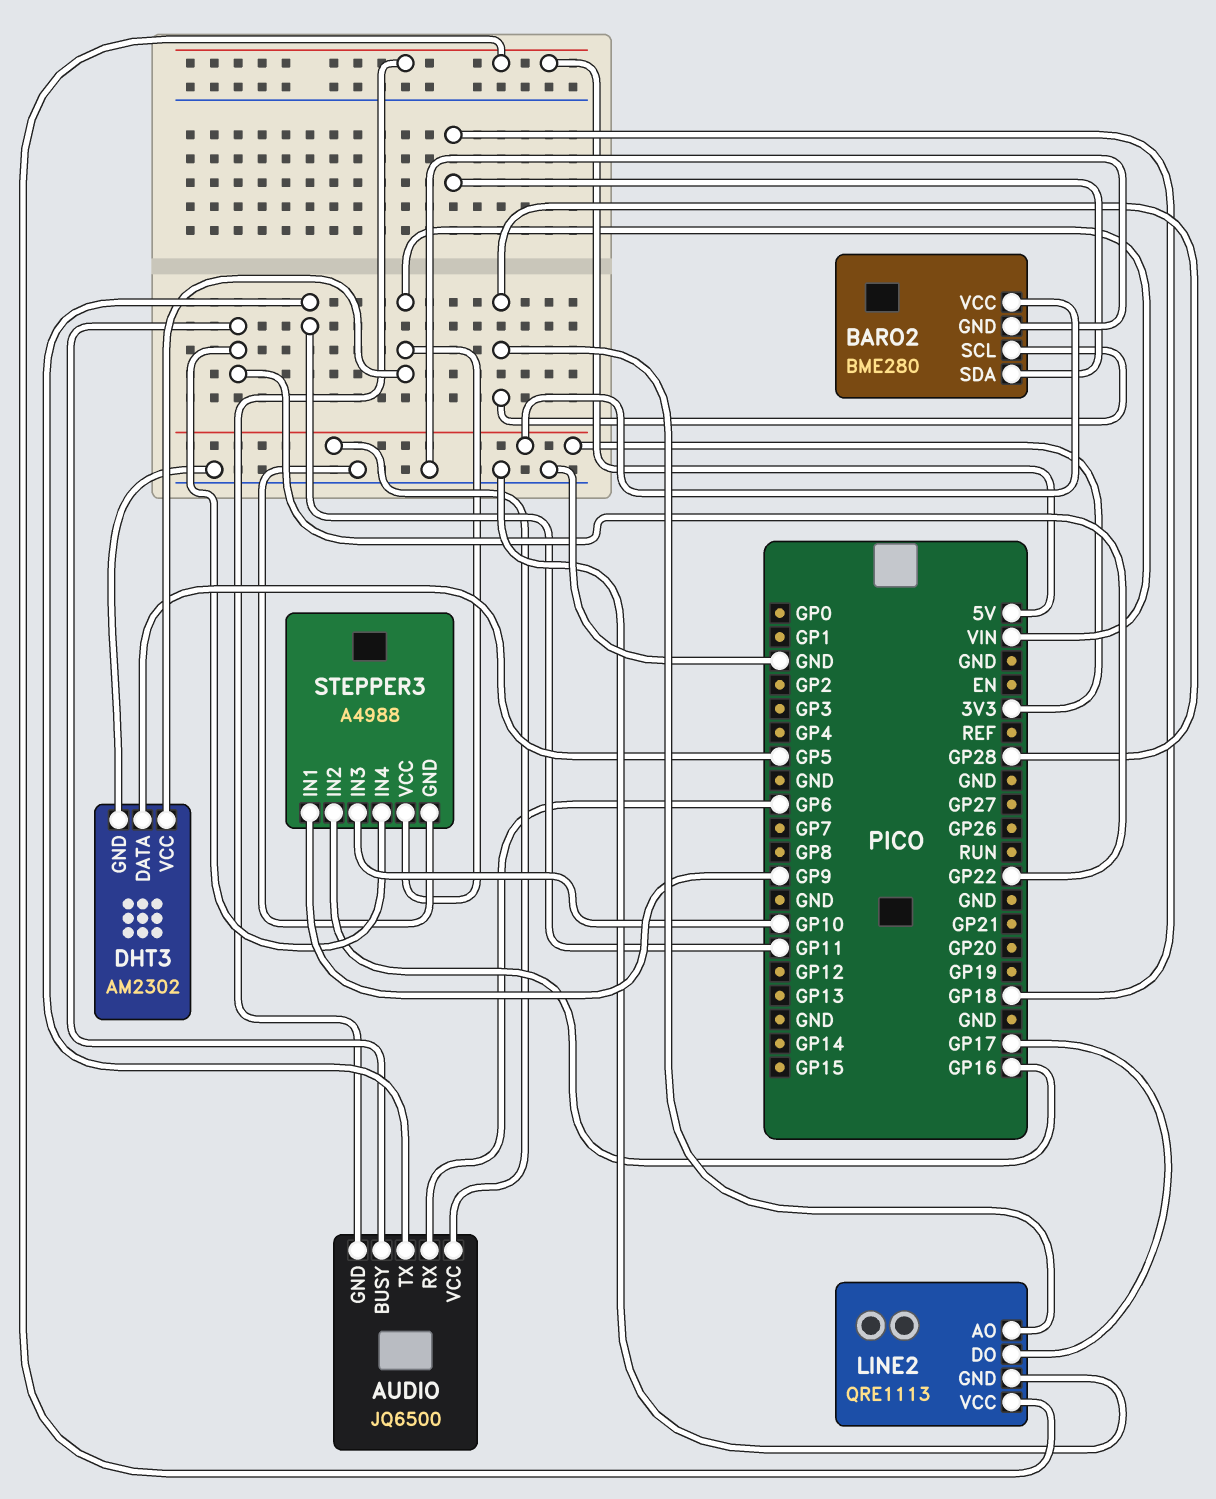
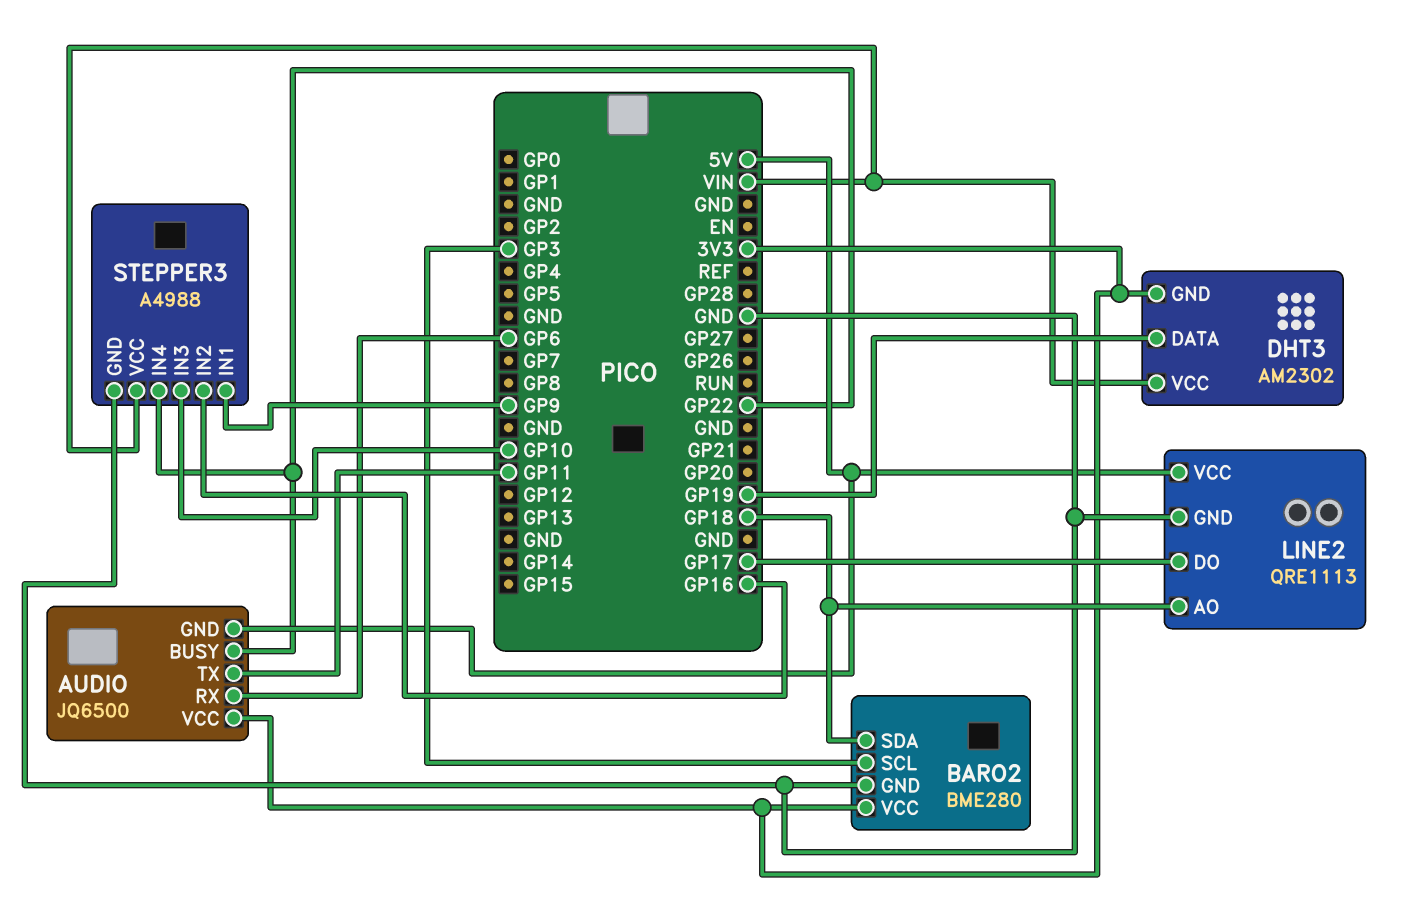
BARO2 pin SCL: GP28 -> GP3
DHT3 pin DATA: GP5 -> GP19
DHT3 pin GND: GND -> 3V3
LINE2 pin AO: GP28 -> GP18

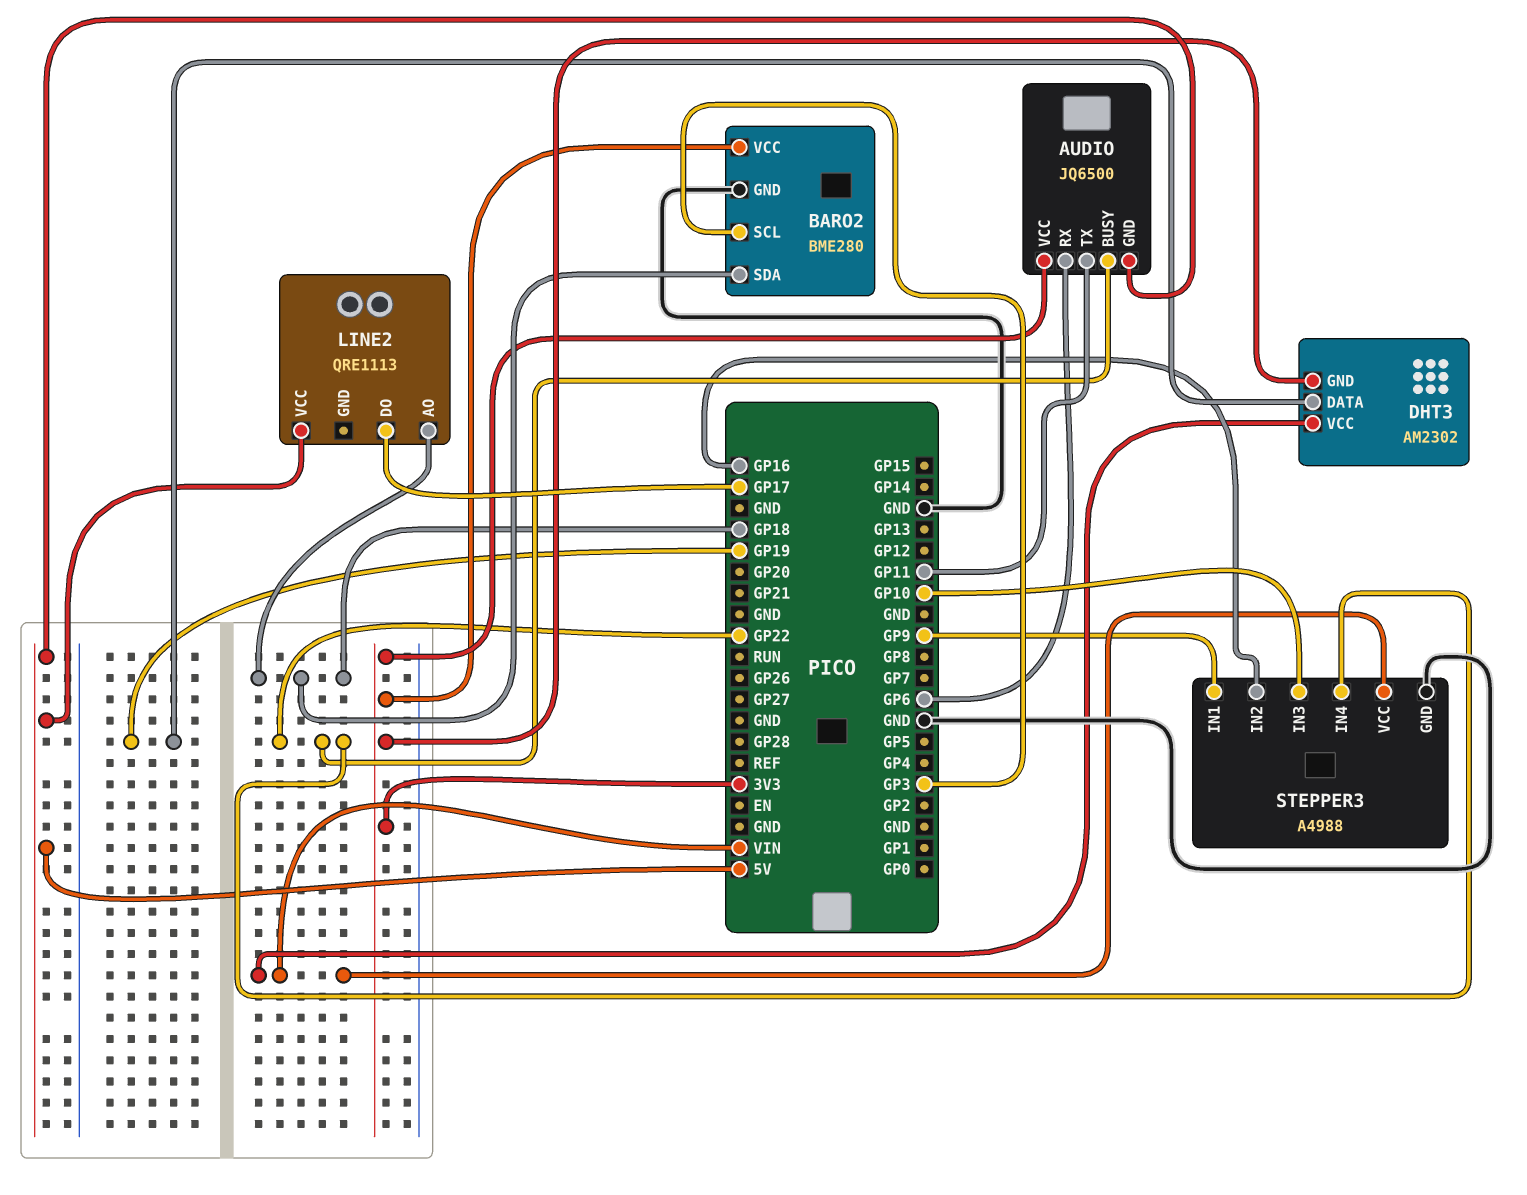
LINE2 pin GND: GND -> none

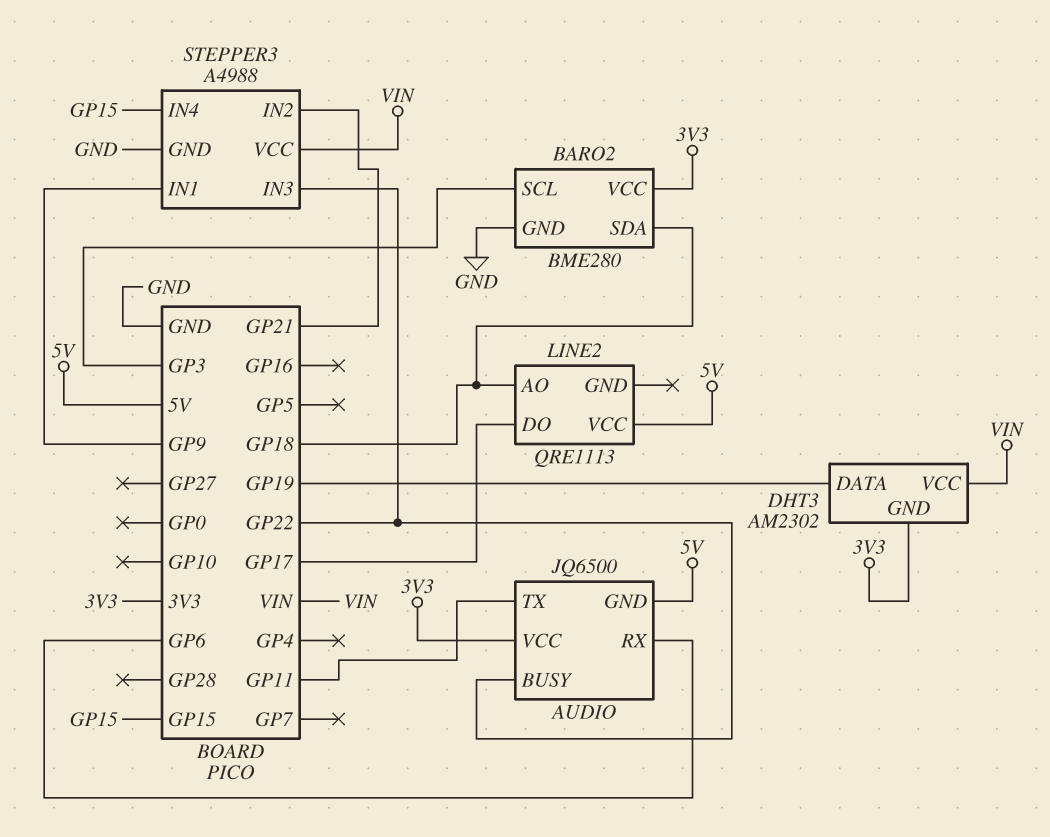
STEPPER3 pin IN2: GP16 -> GP21
STEPPER3 pin IN3: GP10 -> GP22
STEPPER3 pin IN4: GP22 -> GP15

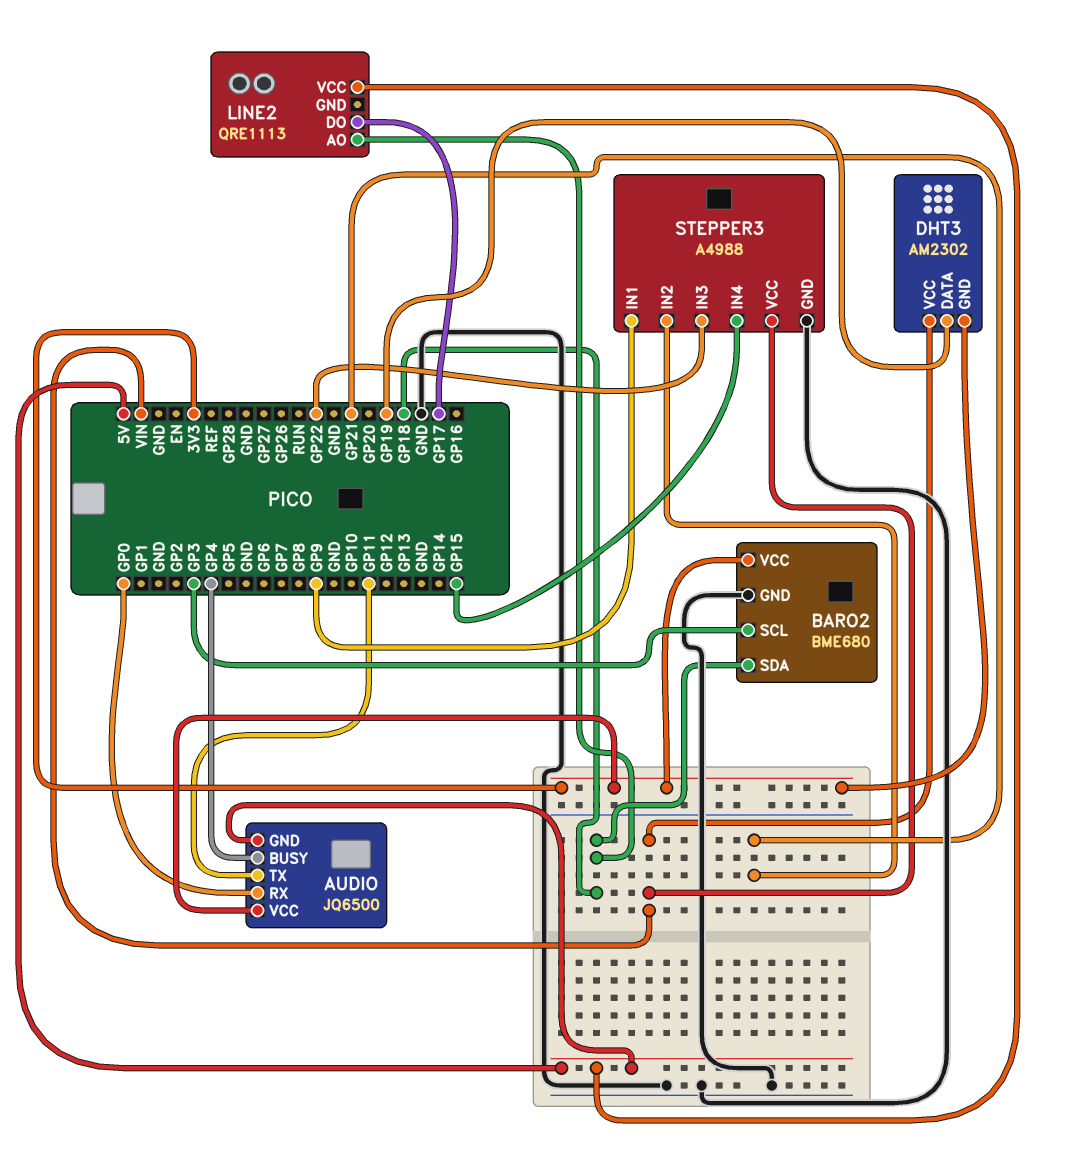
AUDIO pin BUSY: GP22 -> GP4
AUDIO pin RX: GP6 -> GP0
BARO2: BME280 -> BME680

